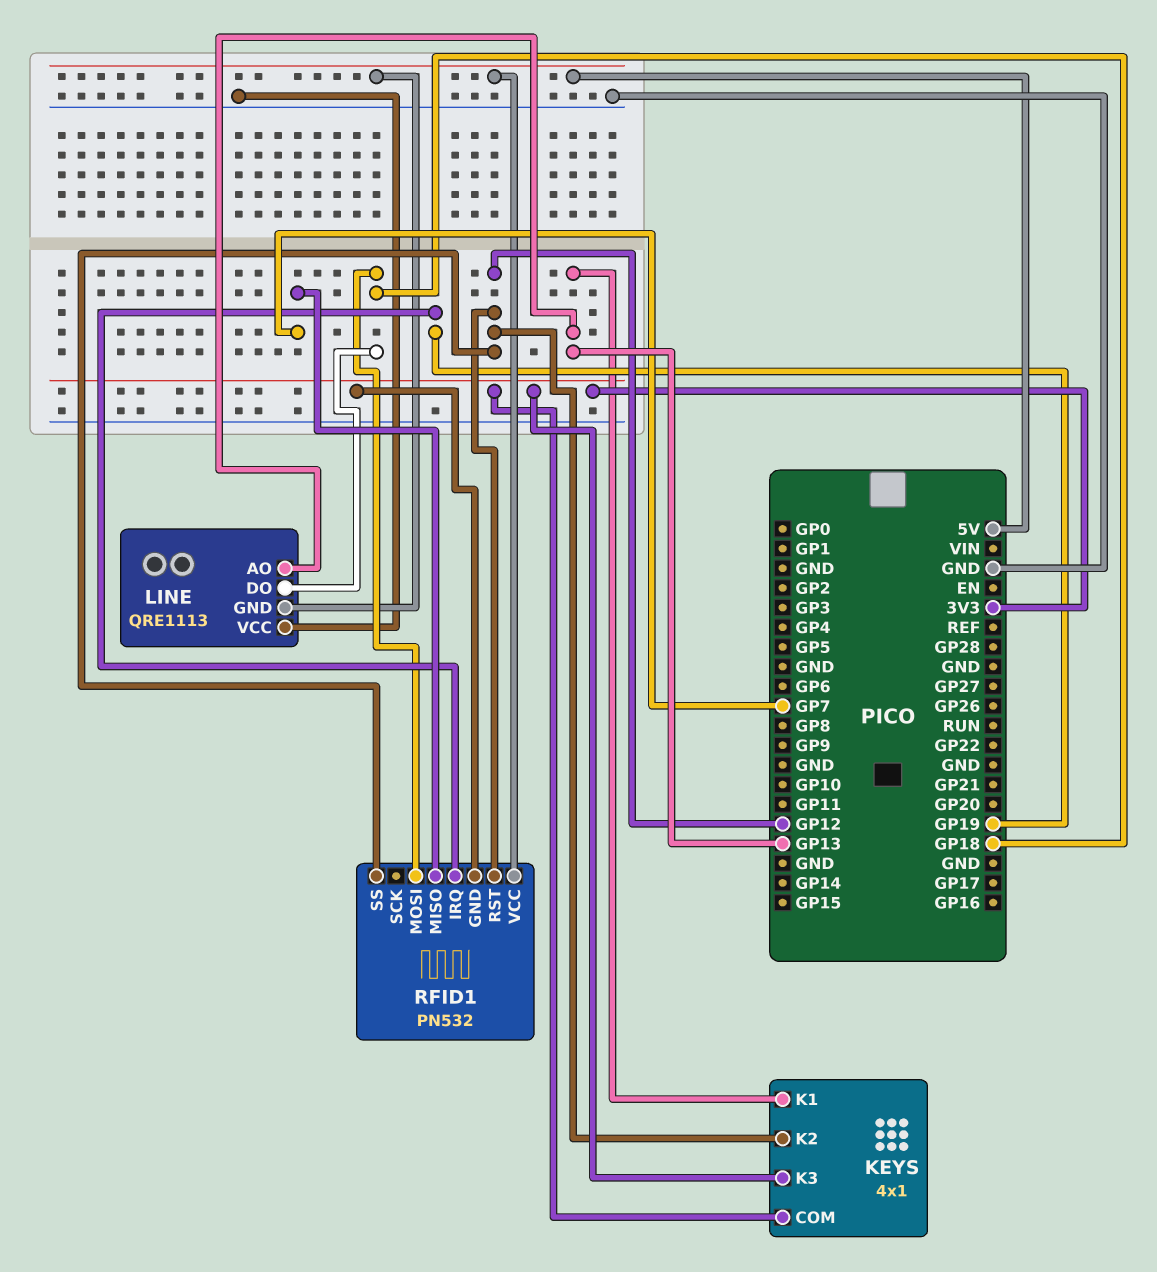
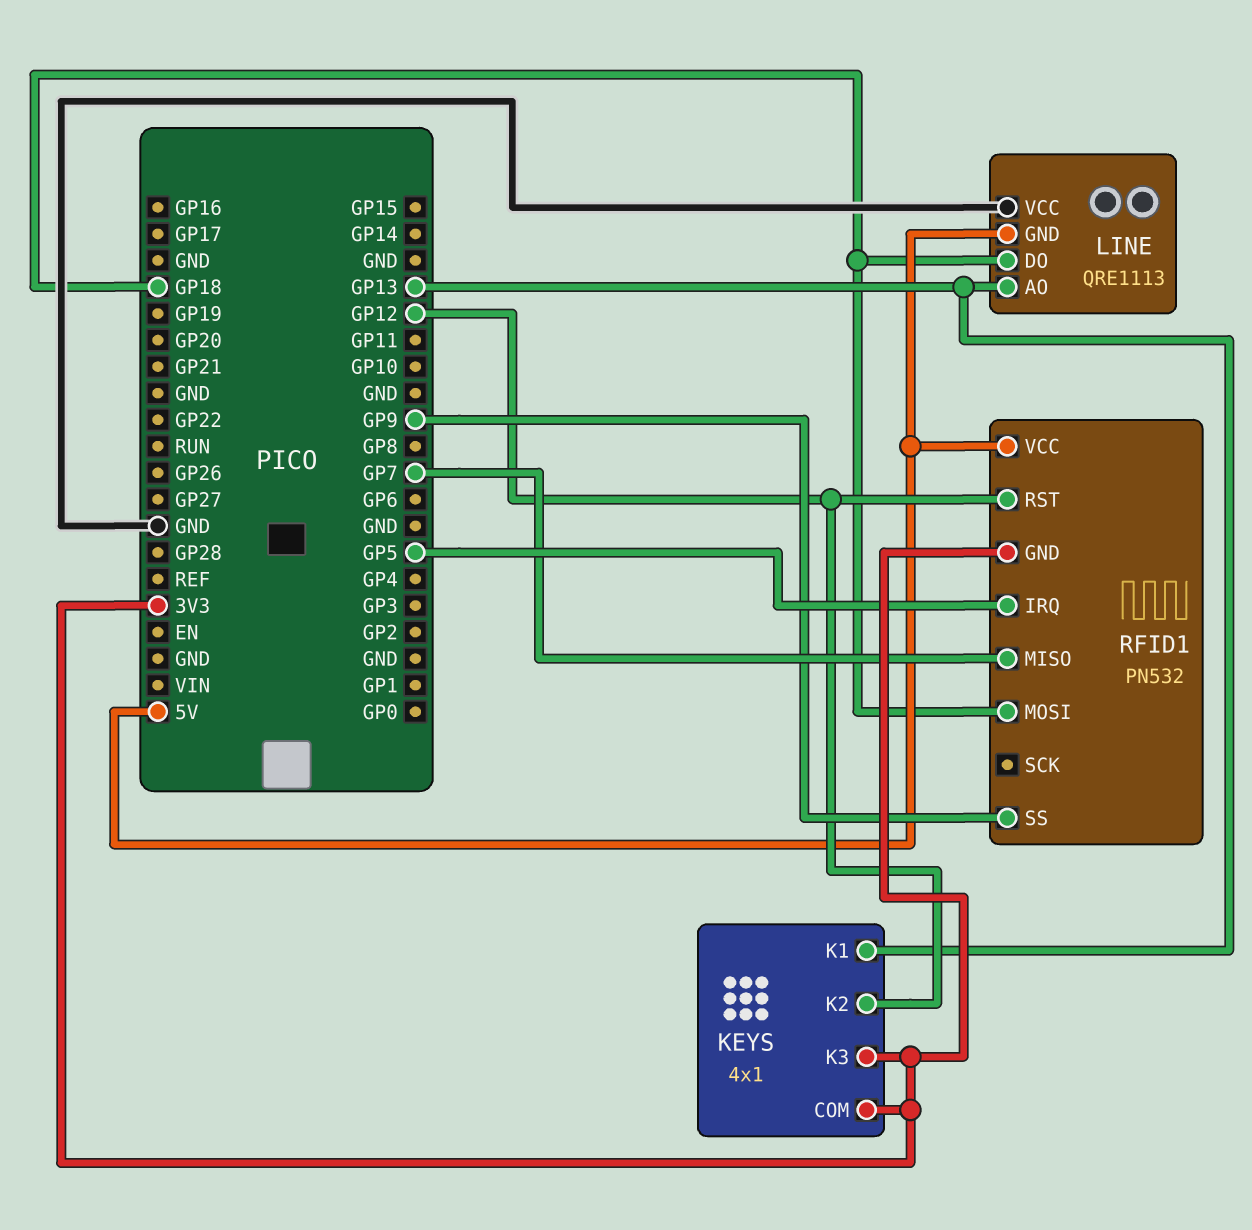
RFID1 pin IRQ: GP19 -> GP5
RFID1 pin SS: GP12 -> GP9

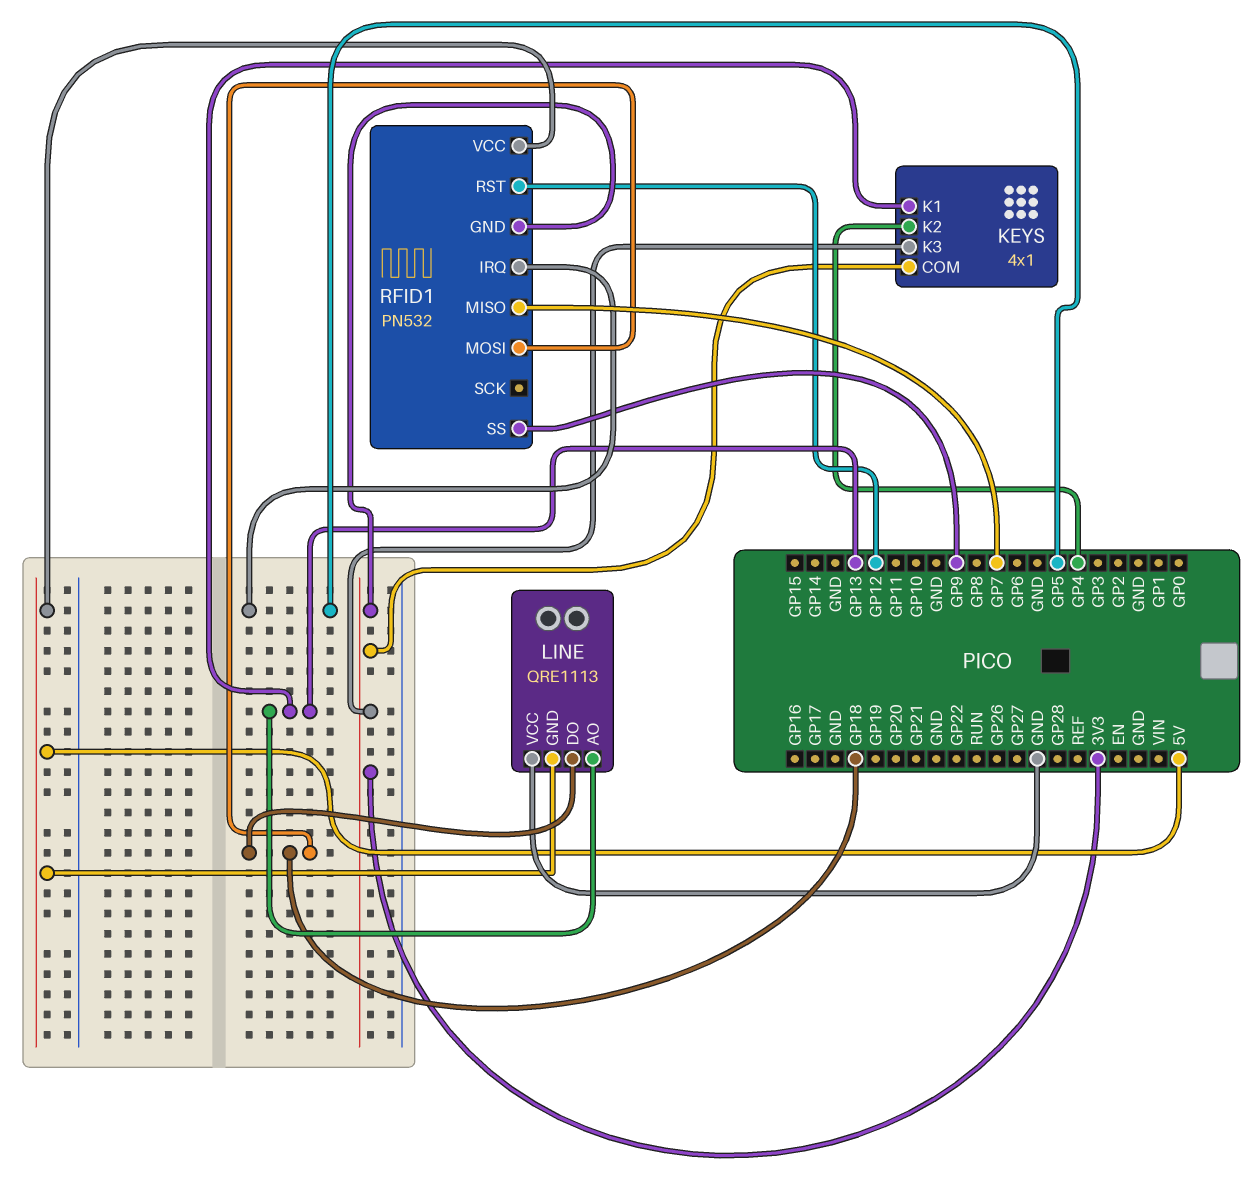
KEYS pin K2: GP12 -> GP4

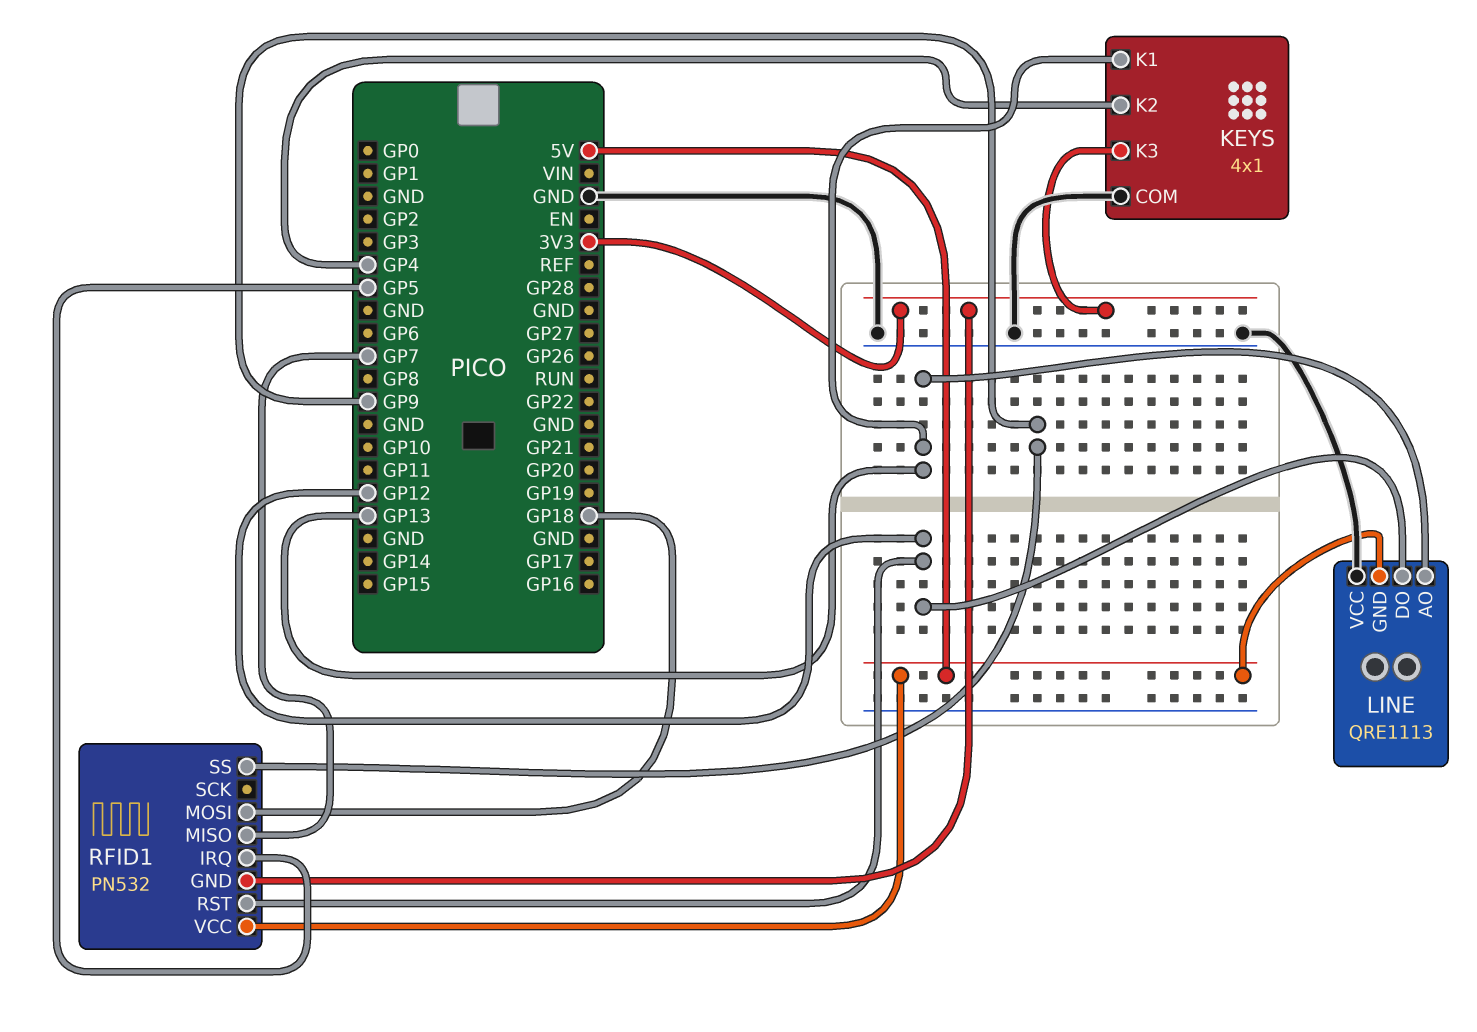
KEYS pin COM: 3V3 -> GND
LINE pin DO: GP18 -> GP12

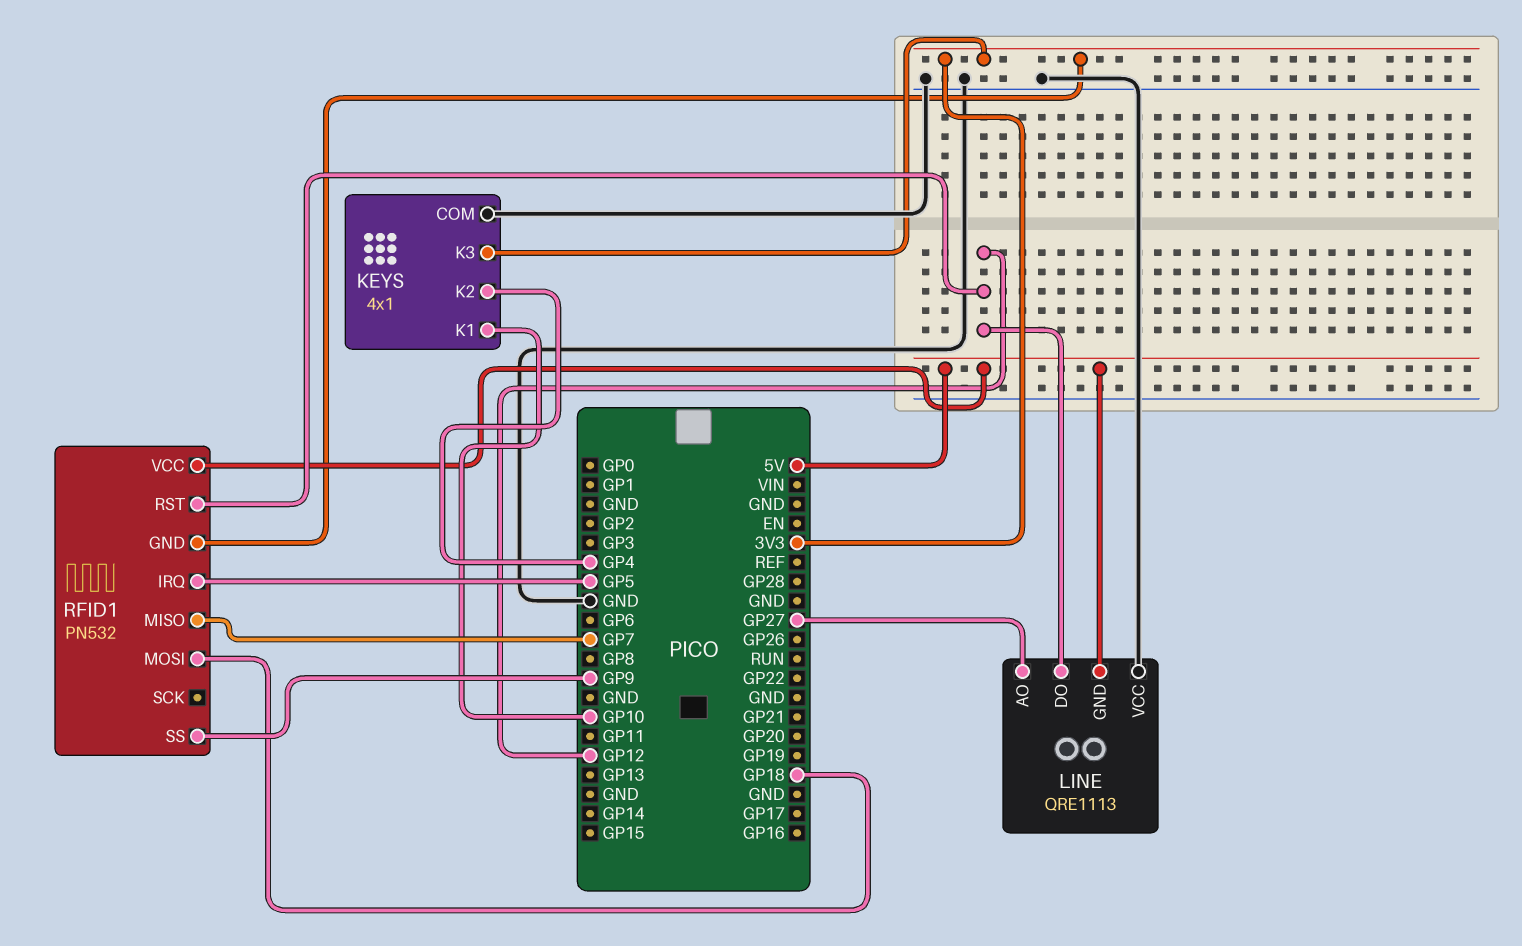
KEYS pin K1: GP13 -> GP10
LINE pin AO: GP13 -> GP27

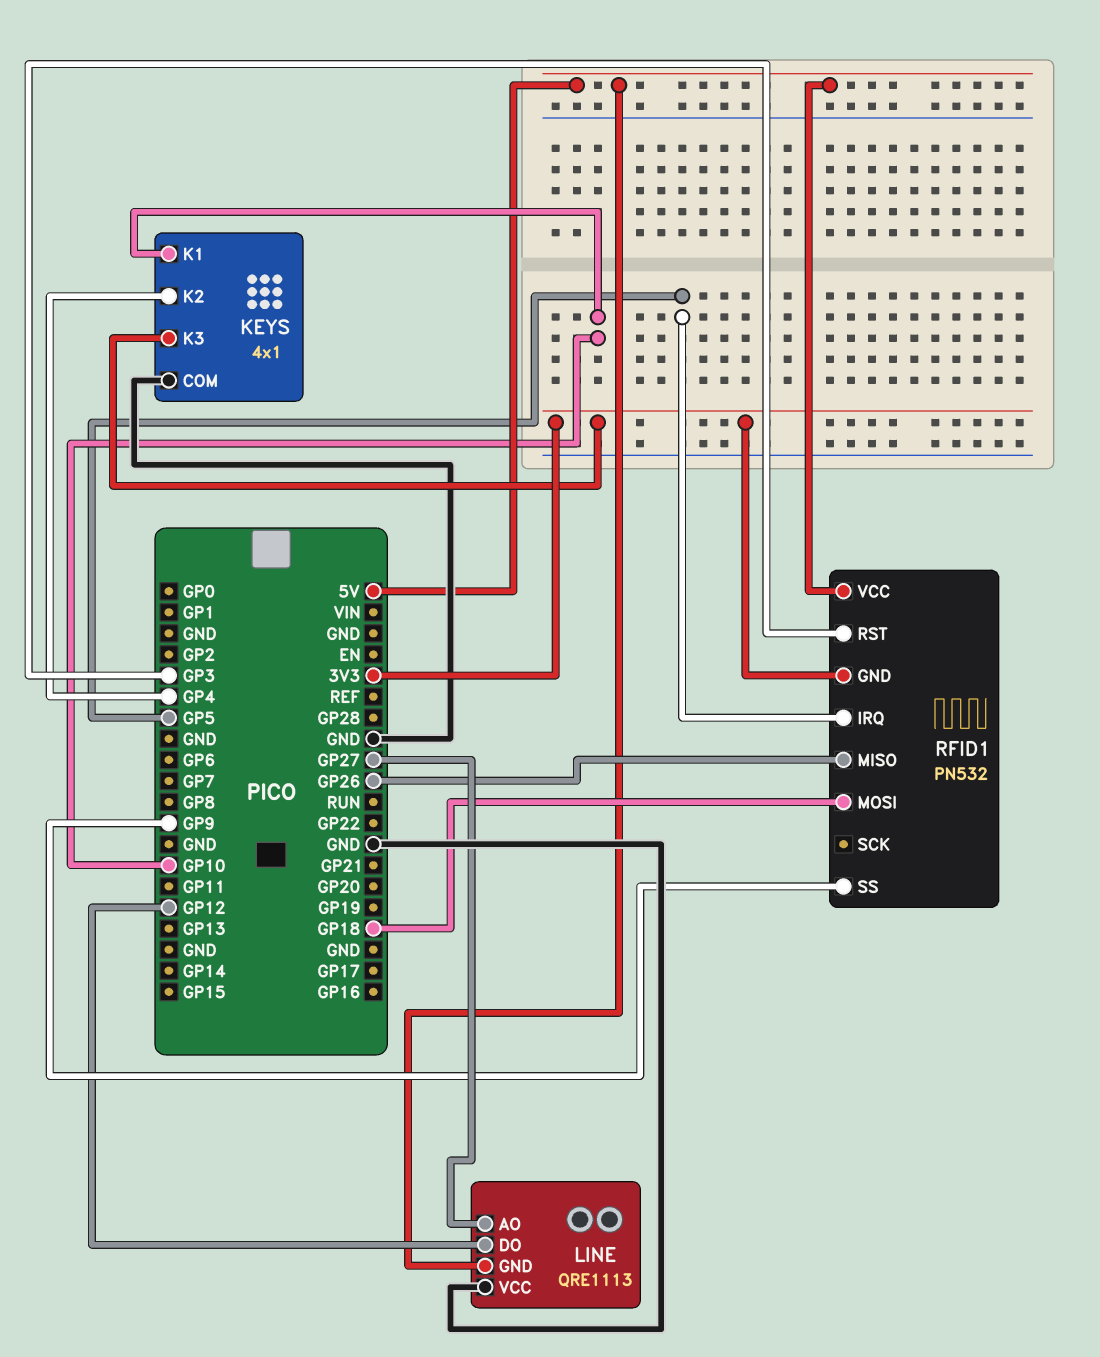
RFID1 pin MISO: GP7 -> GP26
RFID1 pin RST: GP12 -> GP3

